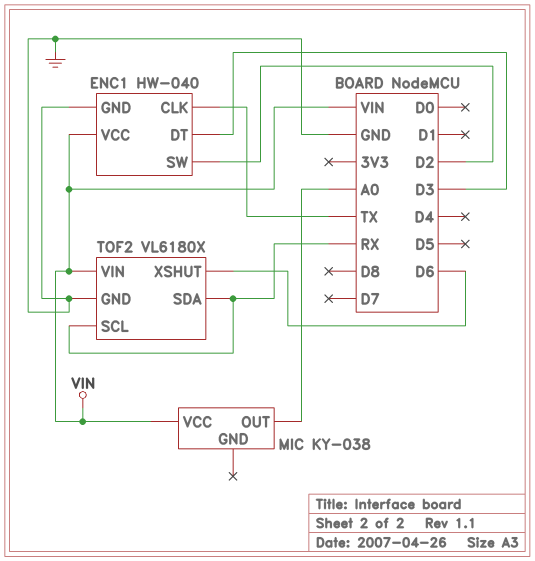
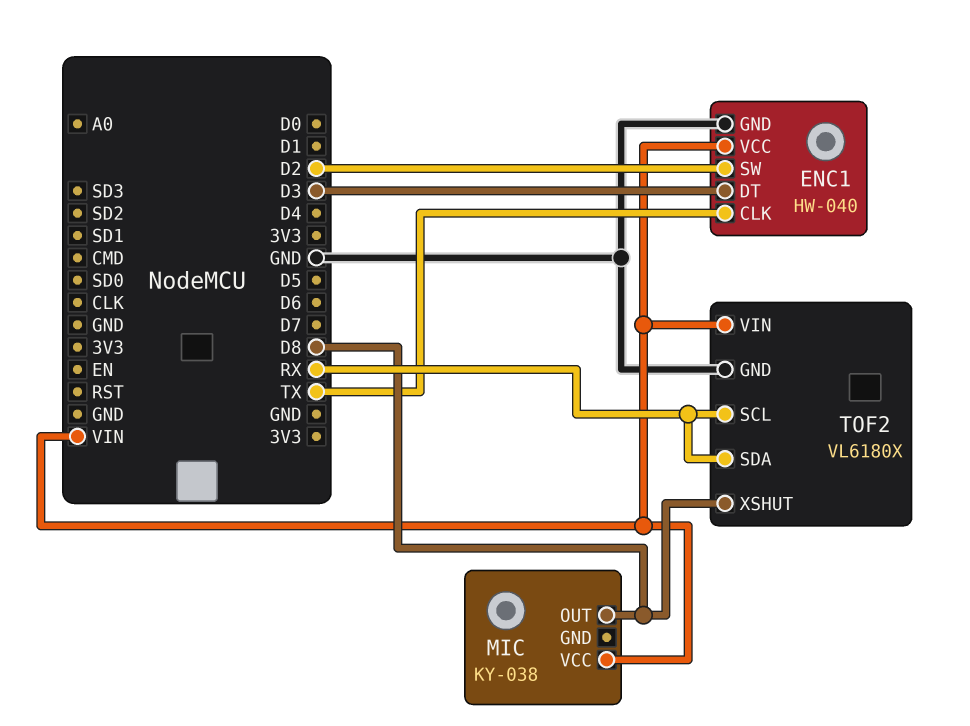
MIC pin OUT: A0 -> D8
TOF2 pin XSHUT: D6 -> D8

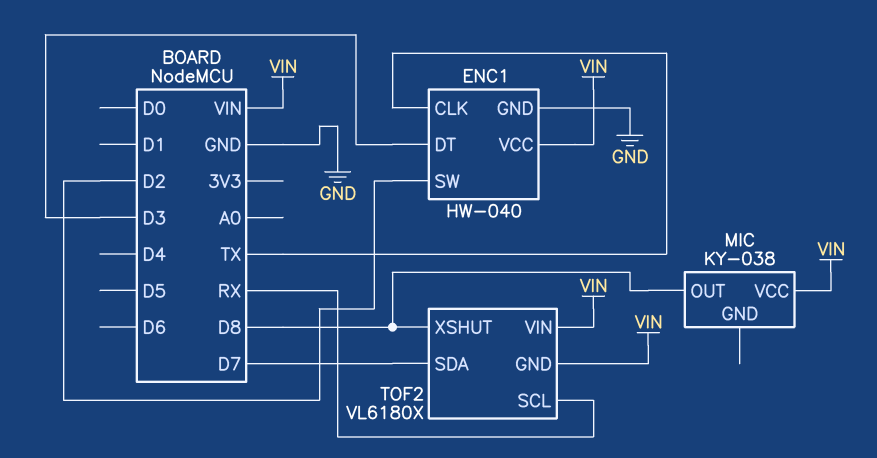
TOF2 pin GND: GND -> VIN
TOF2 pin SDA: RX -> D7

